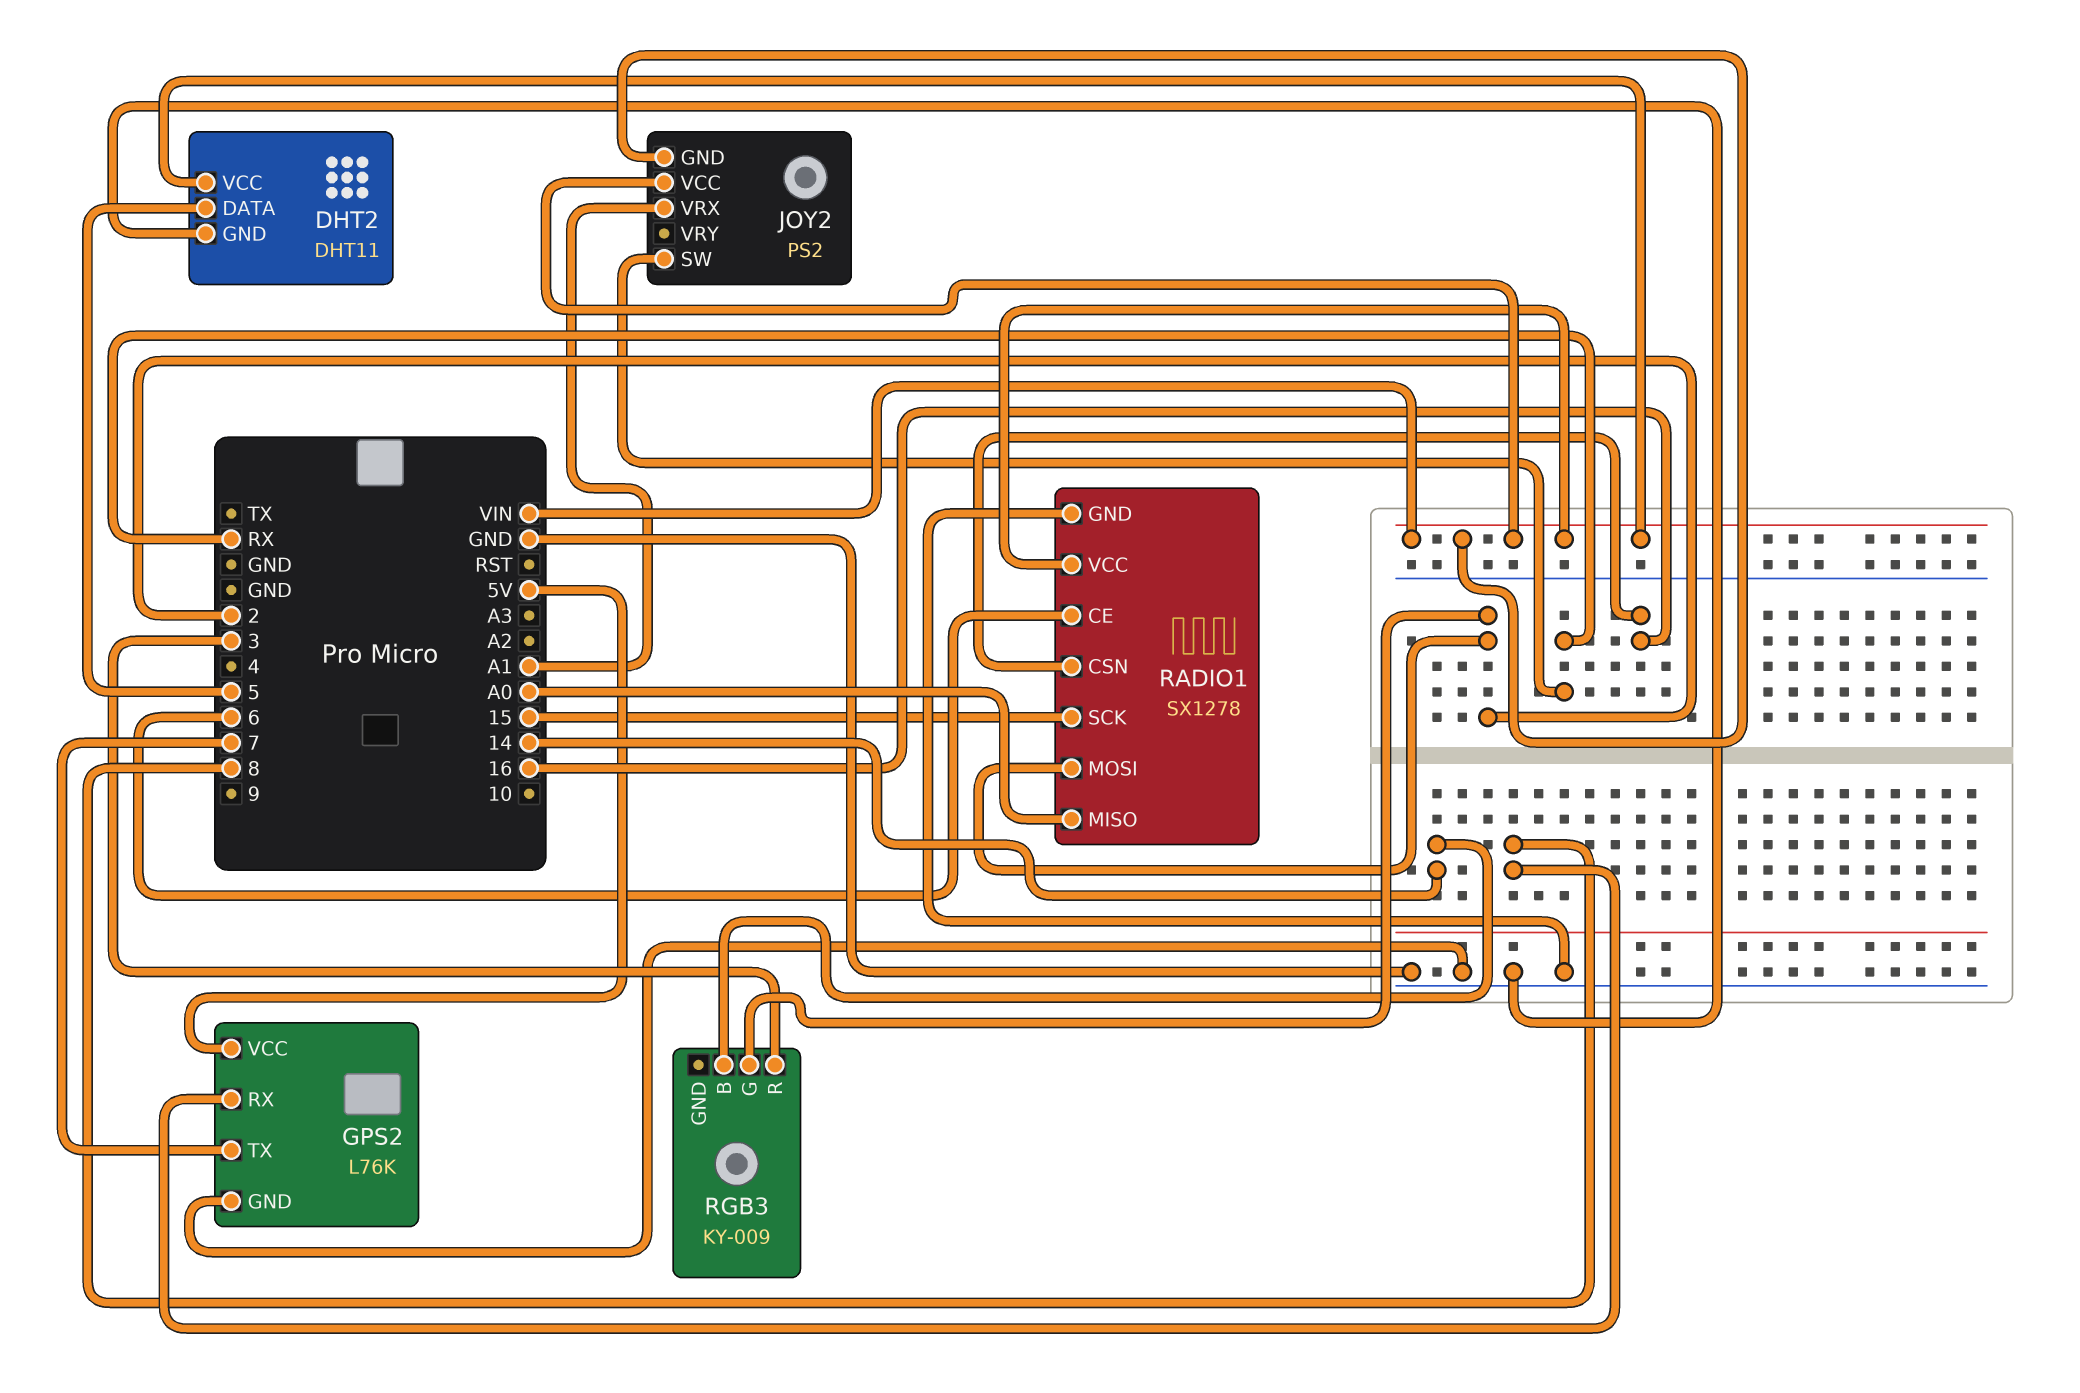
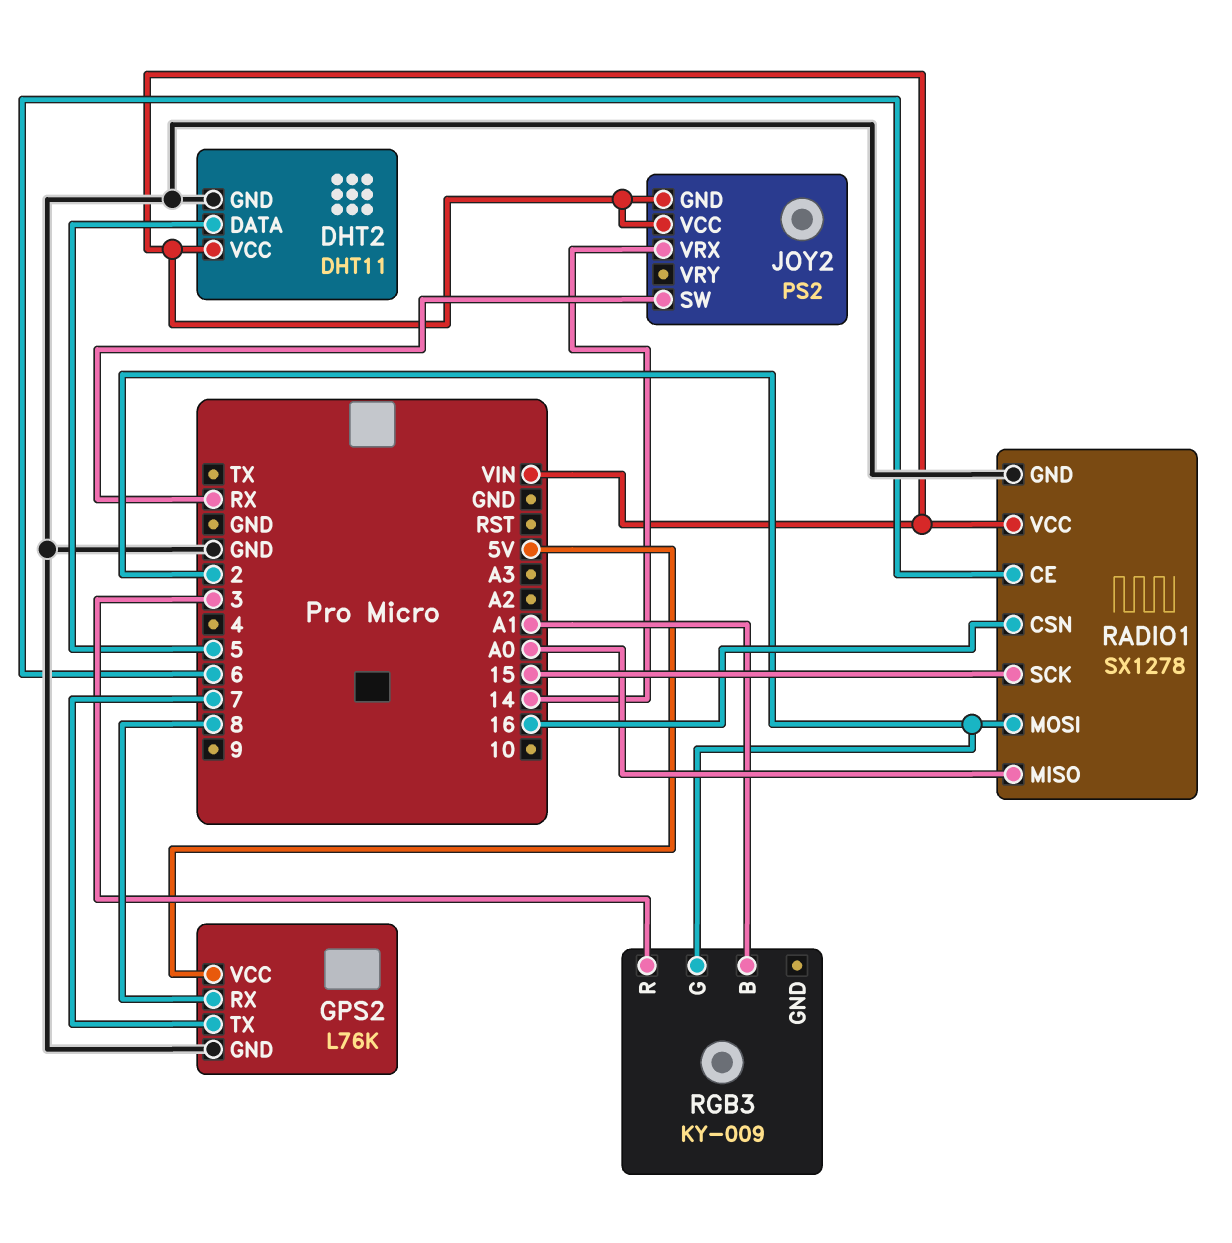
JOY2 pin VRX: A1 -> 14
RGB3 pin B: 14 -> A1

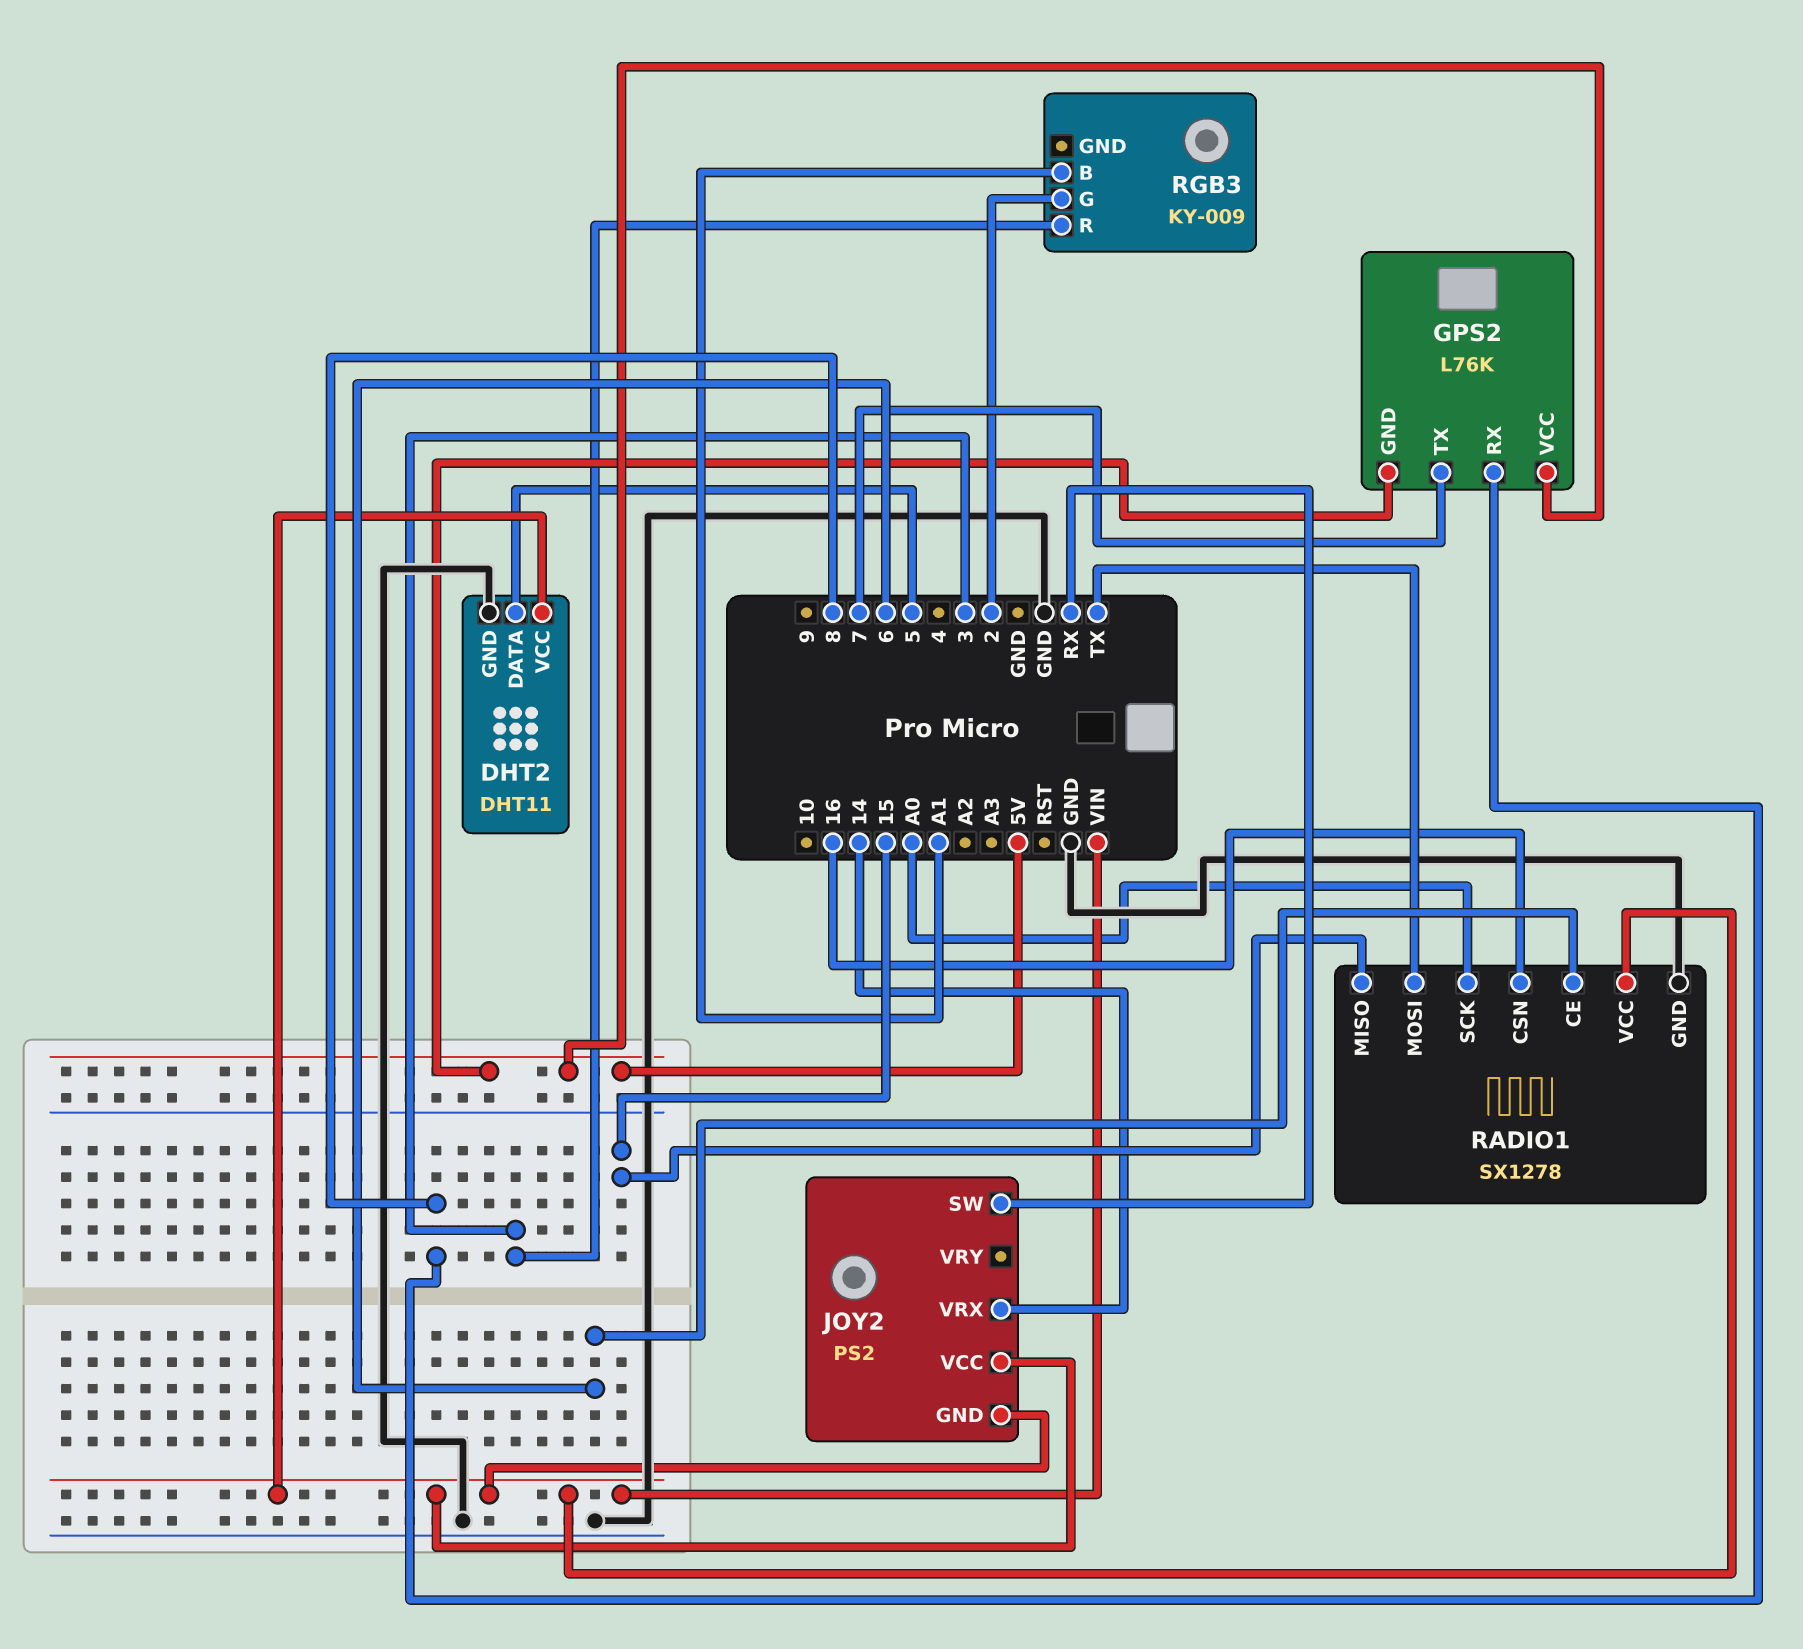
GPS2 pin GND: GND -> 5V
RADIO1 pin MISO: A0 -> 15
RADIO1 pin MOSI: 2 -> TX
RADIO1 pin SCK: 15 -> A0

